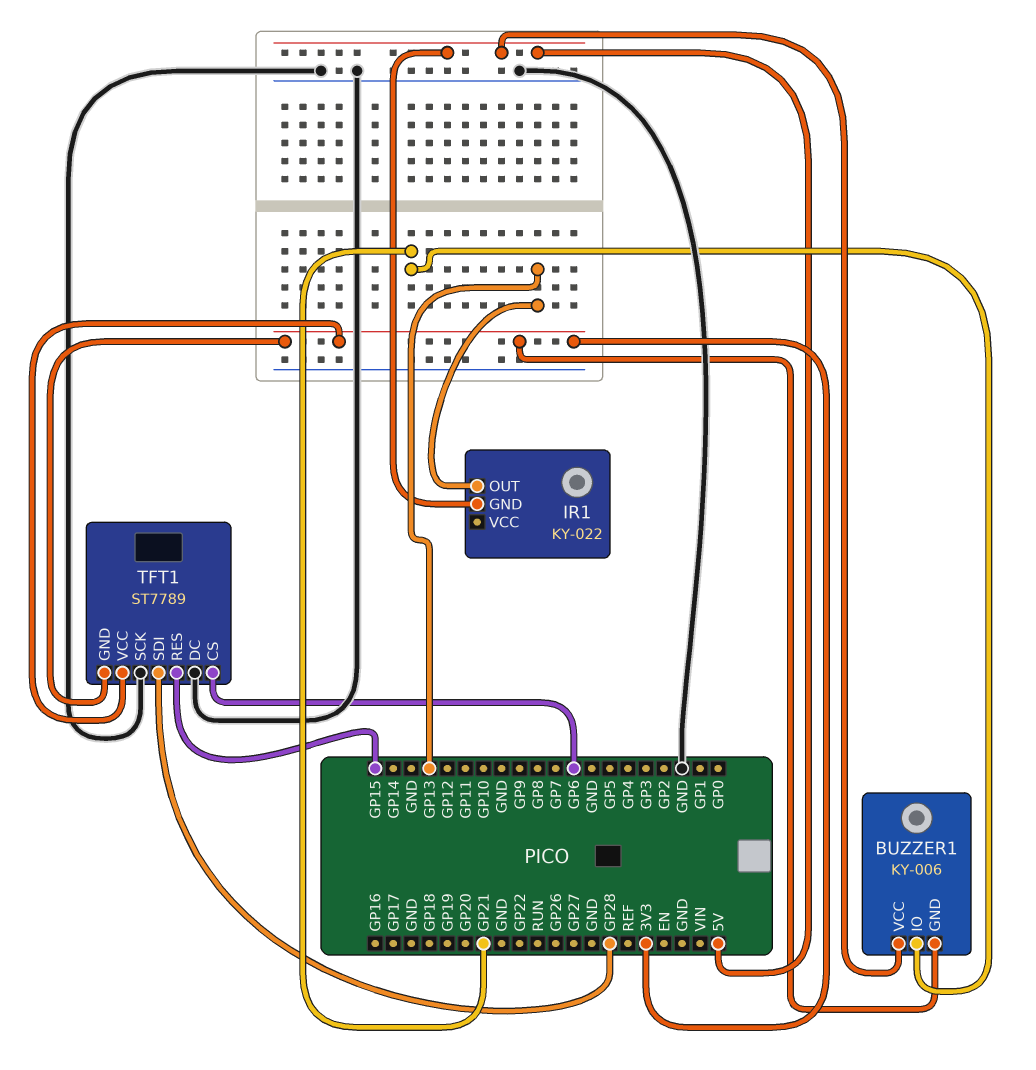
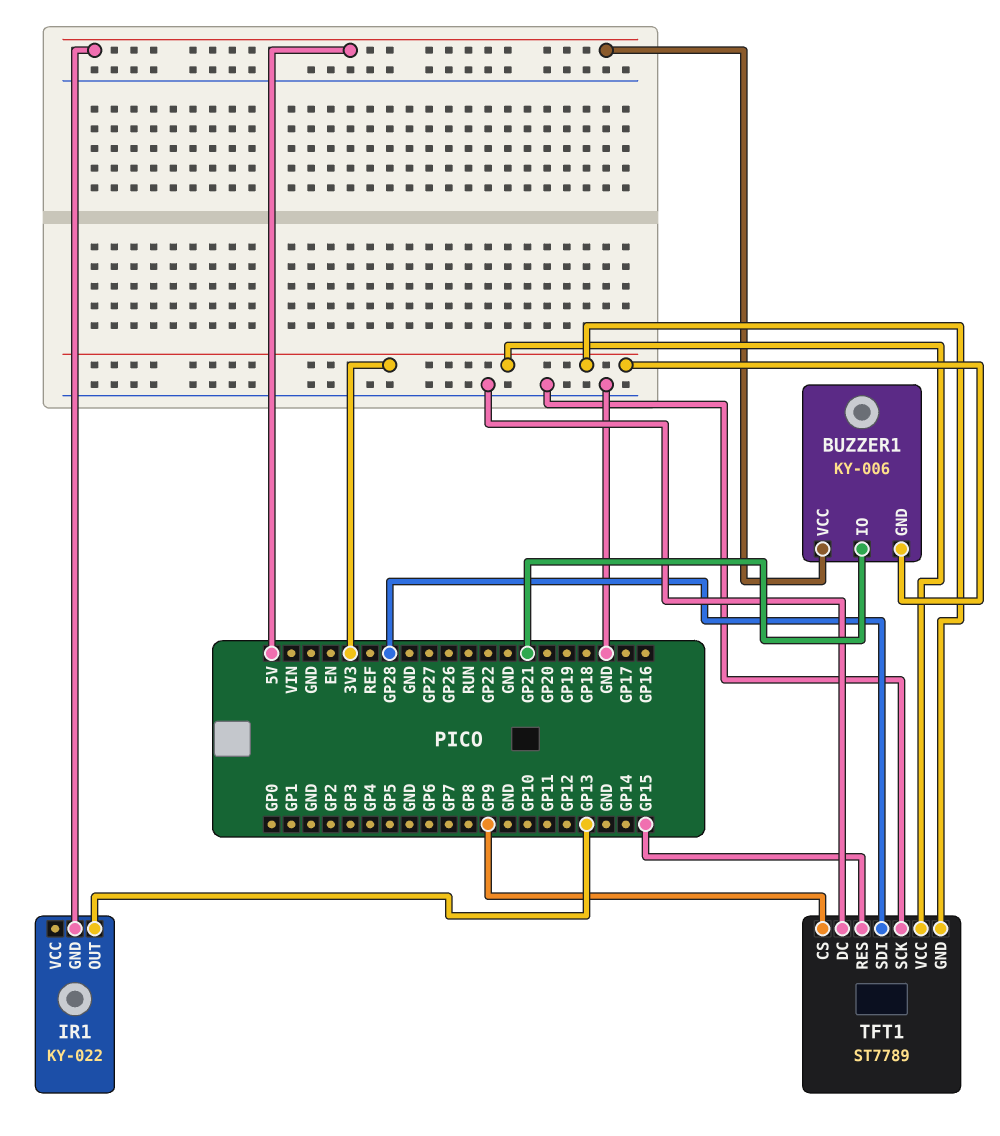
TFT1 pin CS: GP6 -> GP9

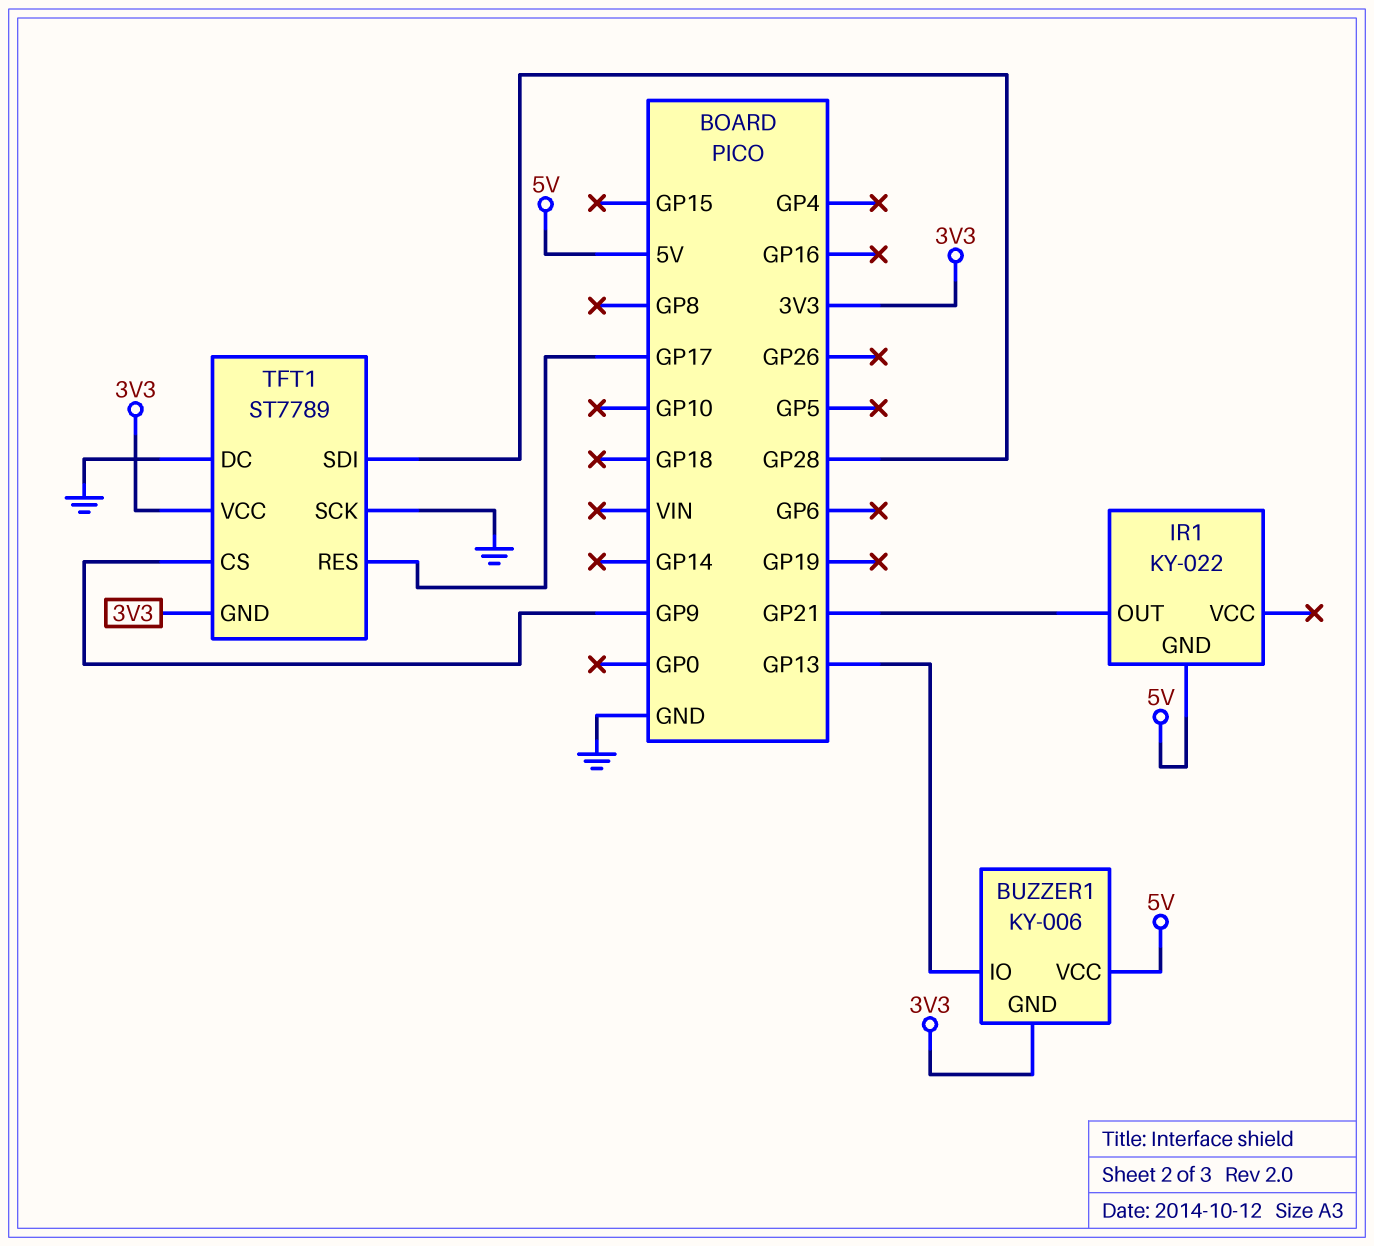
BUZZER1 pin IO: GP21 -> GP13
IR1 pin OUT: GP13 -> GP21
TFT1 pin RES: GP15 -> GP17

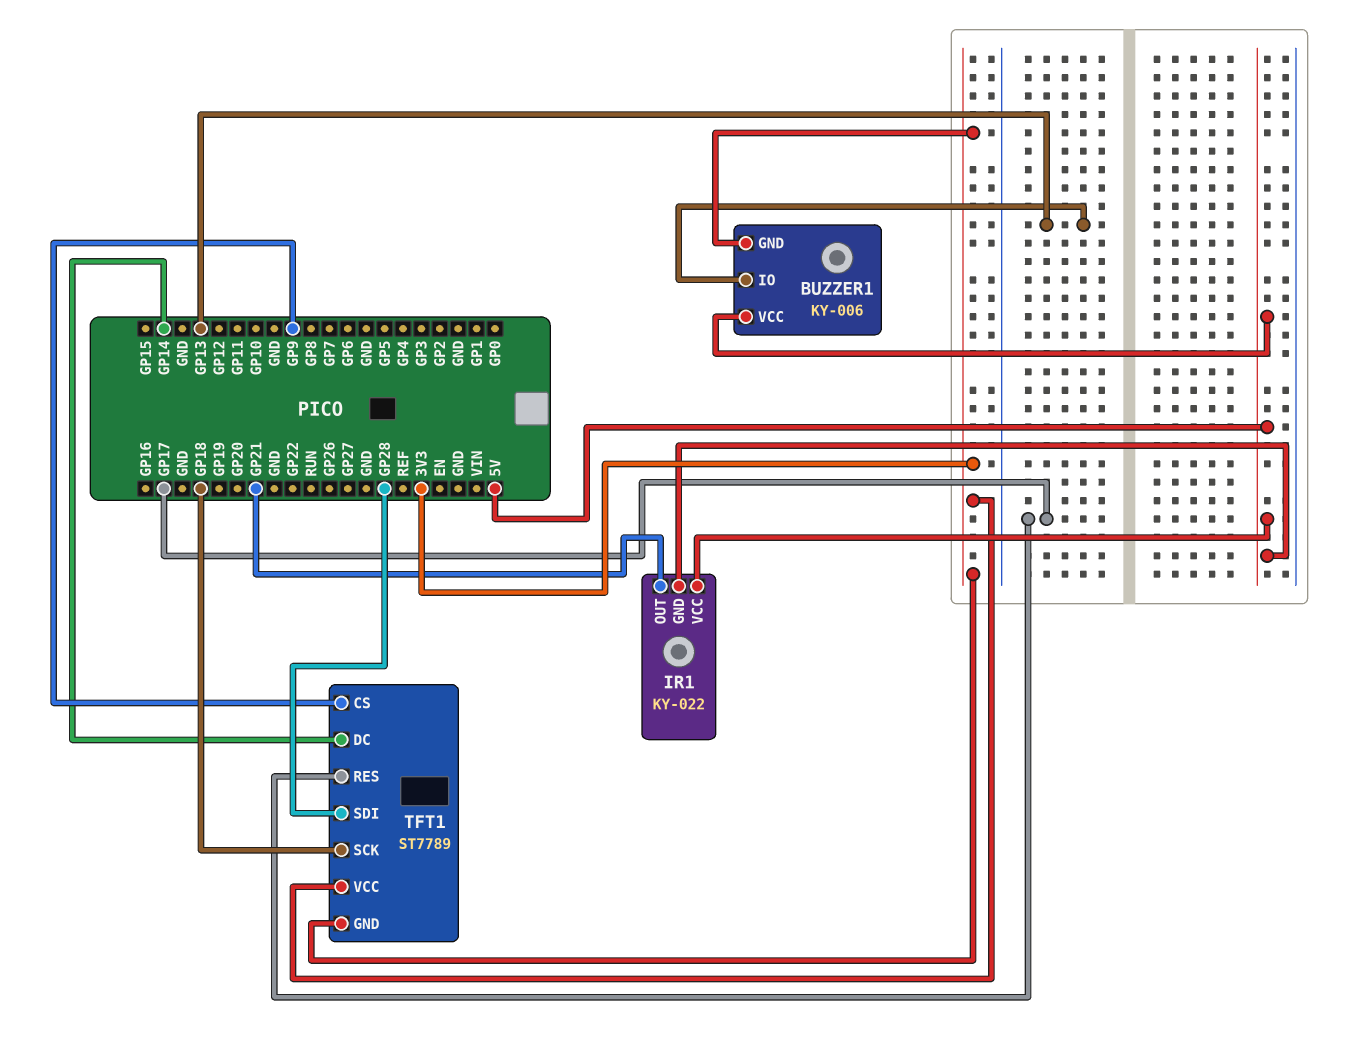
IR1 pin VCC: none -> 5V
TFT1 pin DC: GND -> GP14
TFT1 pin SCK: GND -> GP18

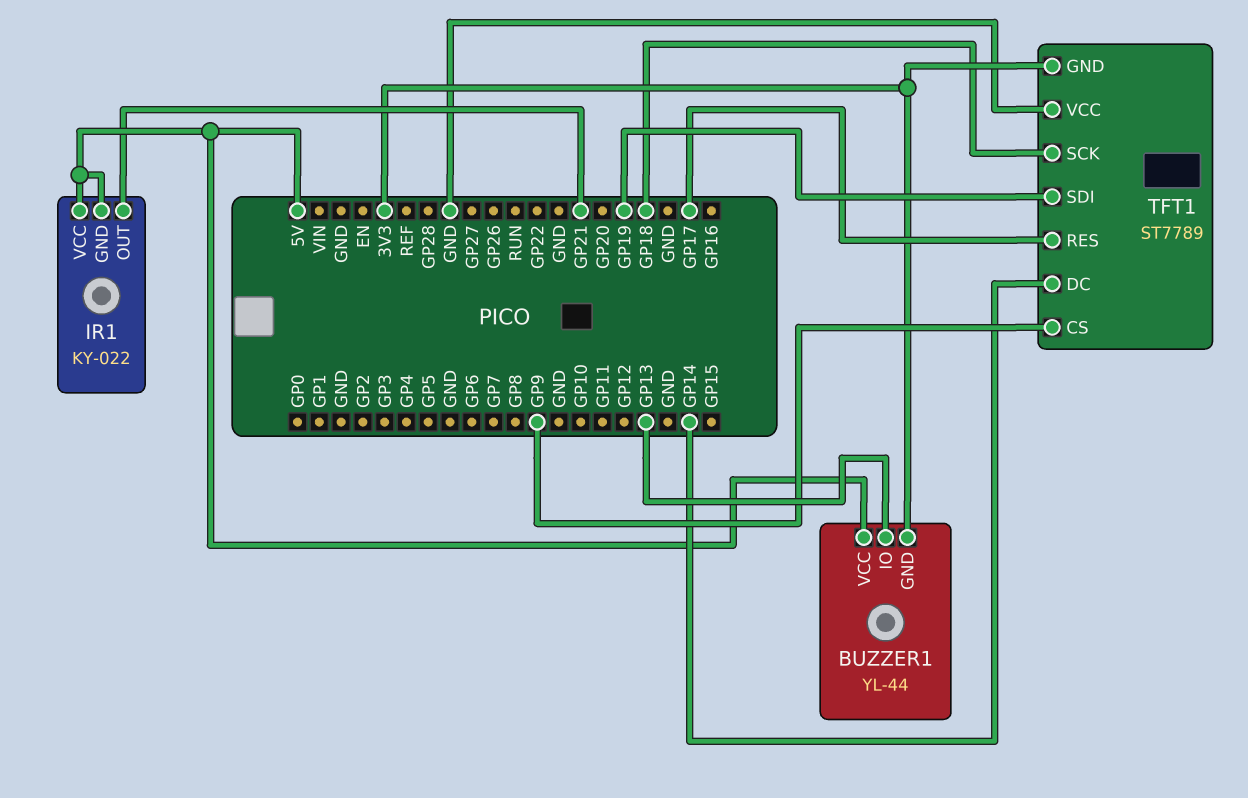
BUZZER1: KY-006 -> YL-44
TFT1 pin SDI: GP28 -> GP19
TFT1 pin VCC: 3V3 -> GND

